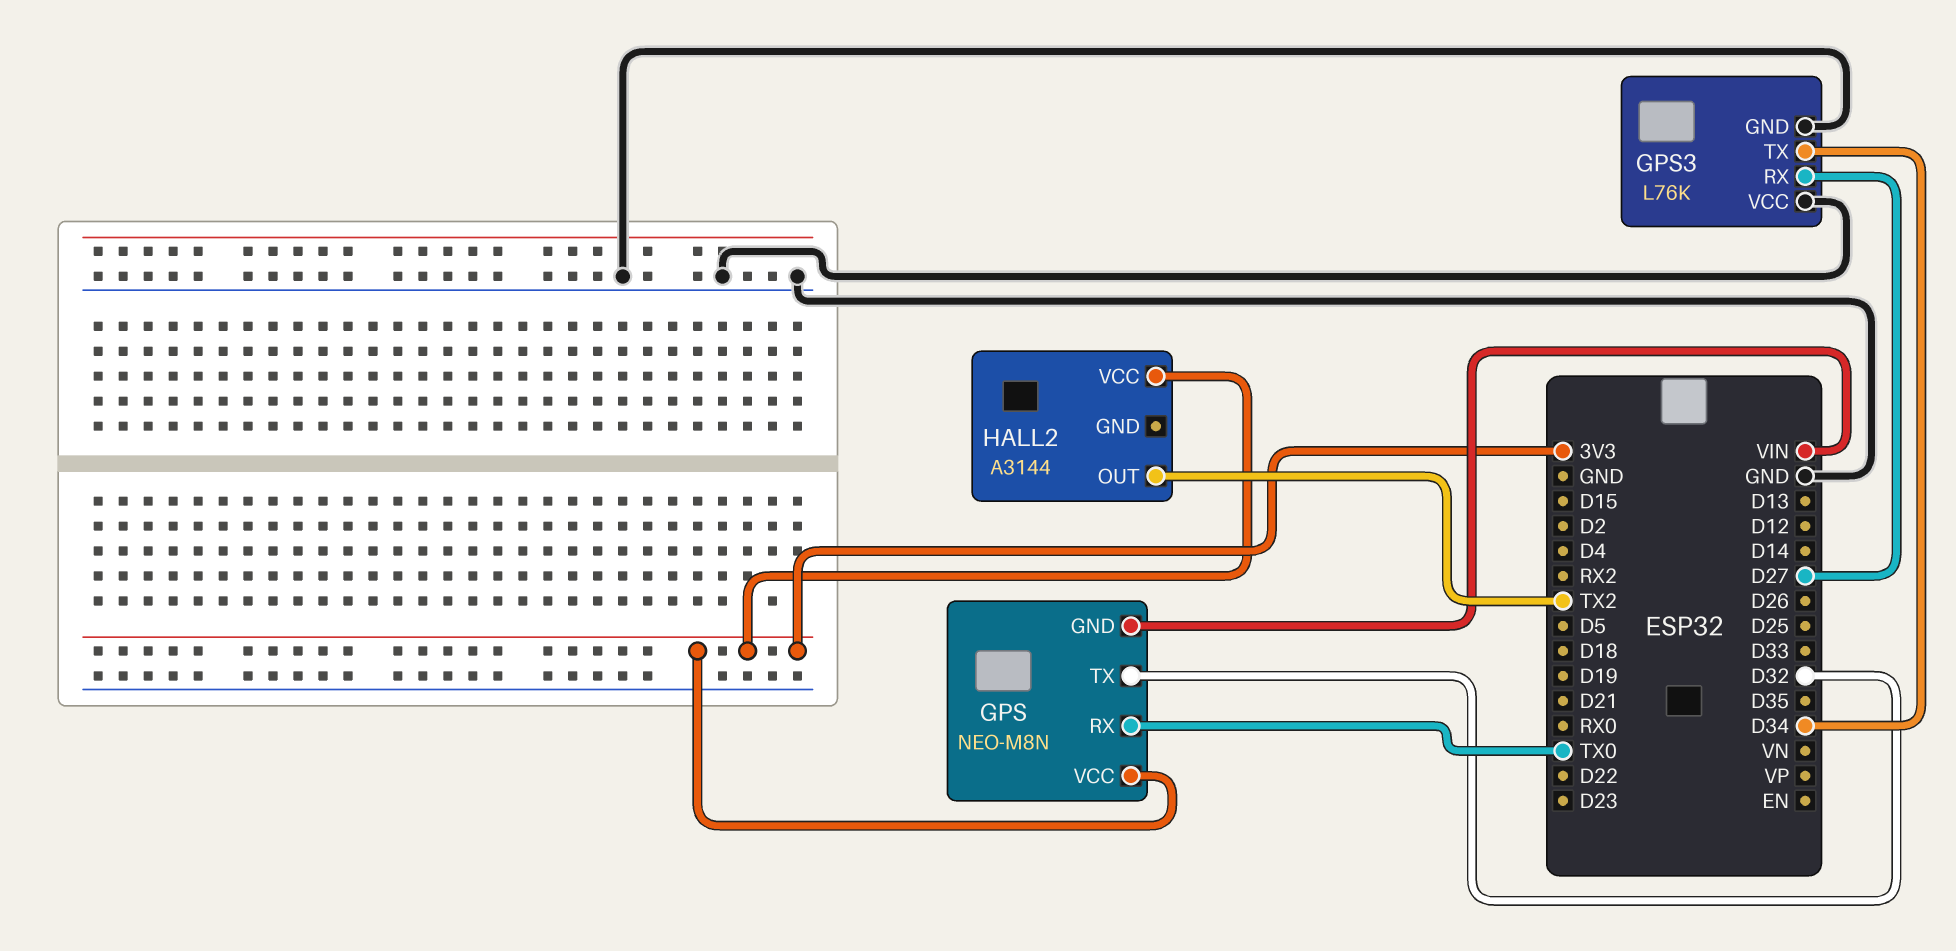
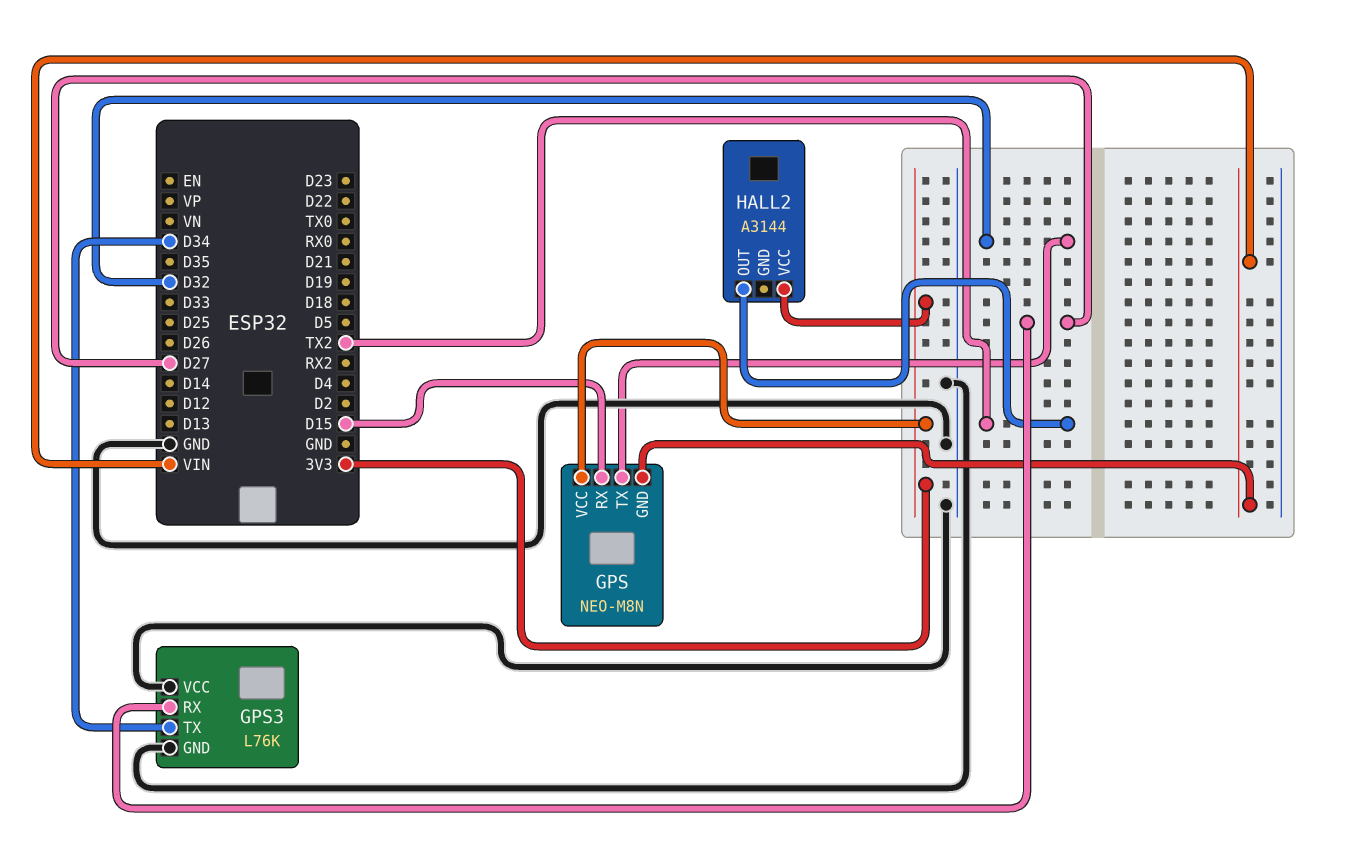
GPS pin RX: TX0 -> D15

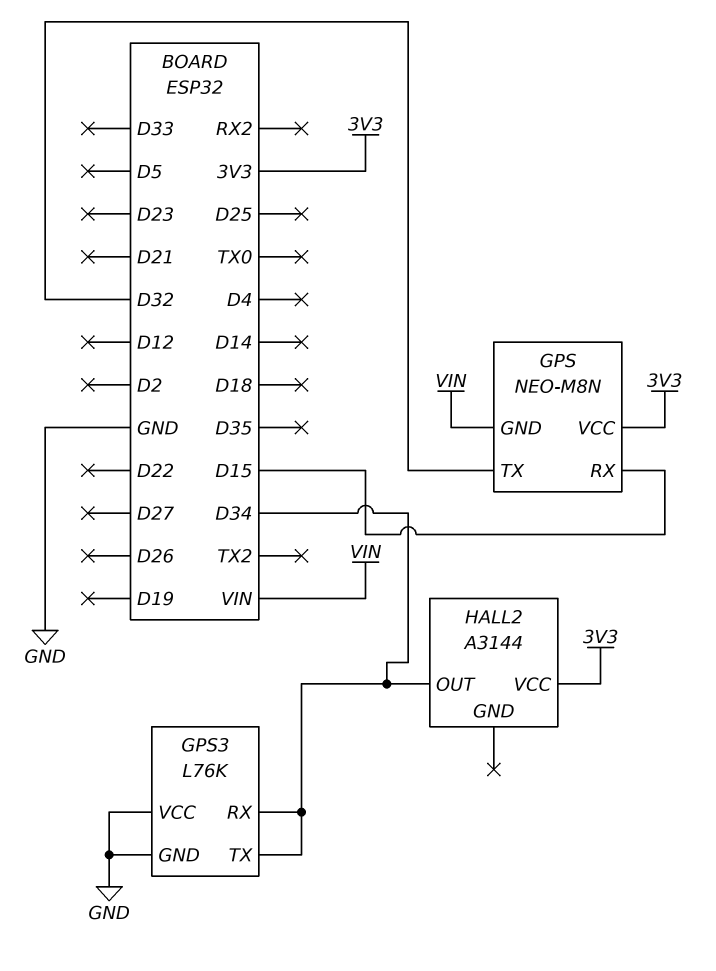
GPS3 pin RX: D27 -> D34
HALL2 pin OUT: TX2 -> D34

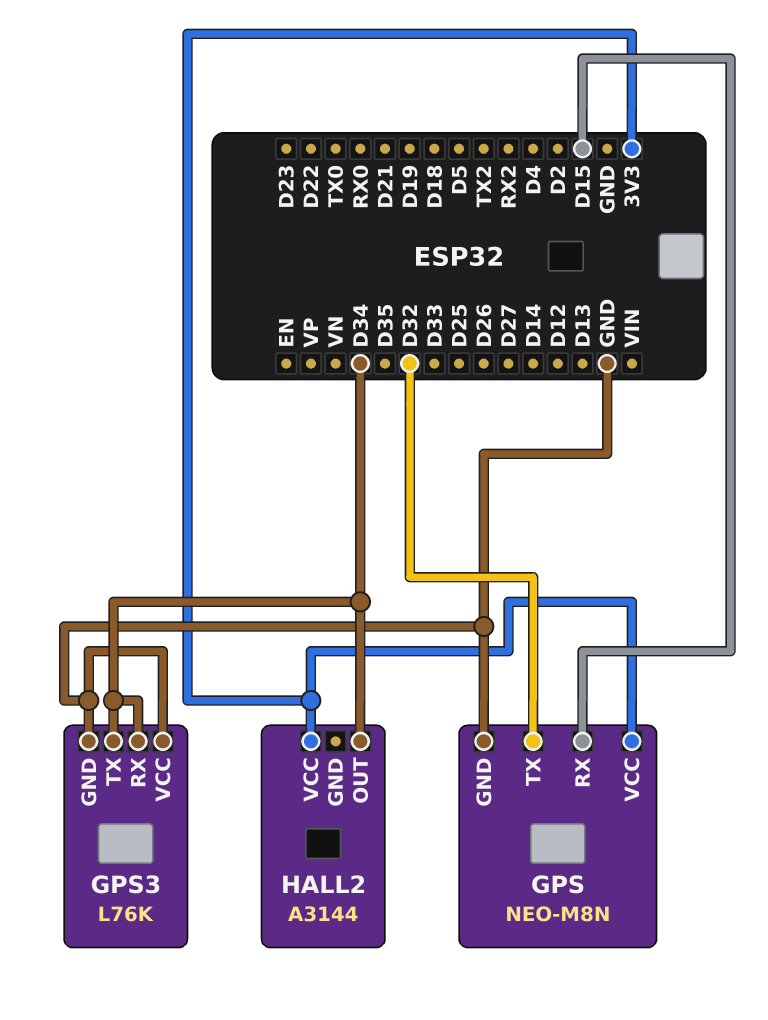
GPS pin GND: VIN -> GND

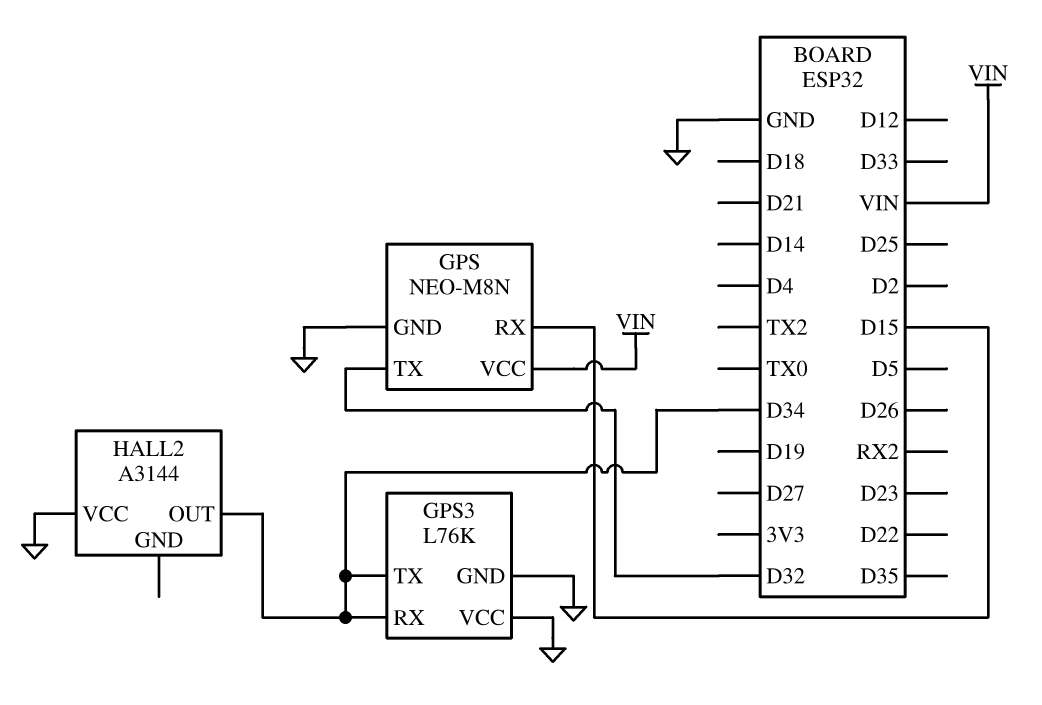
GPS pin VCC: 3V3 -> VIN
HALL2 pin VCC: 3V3 -> GND

